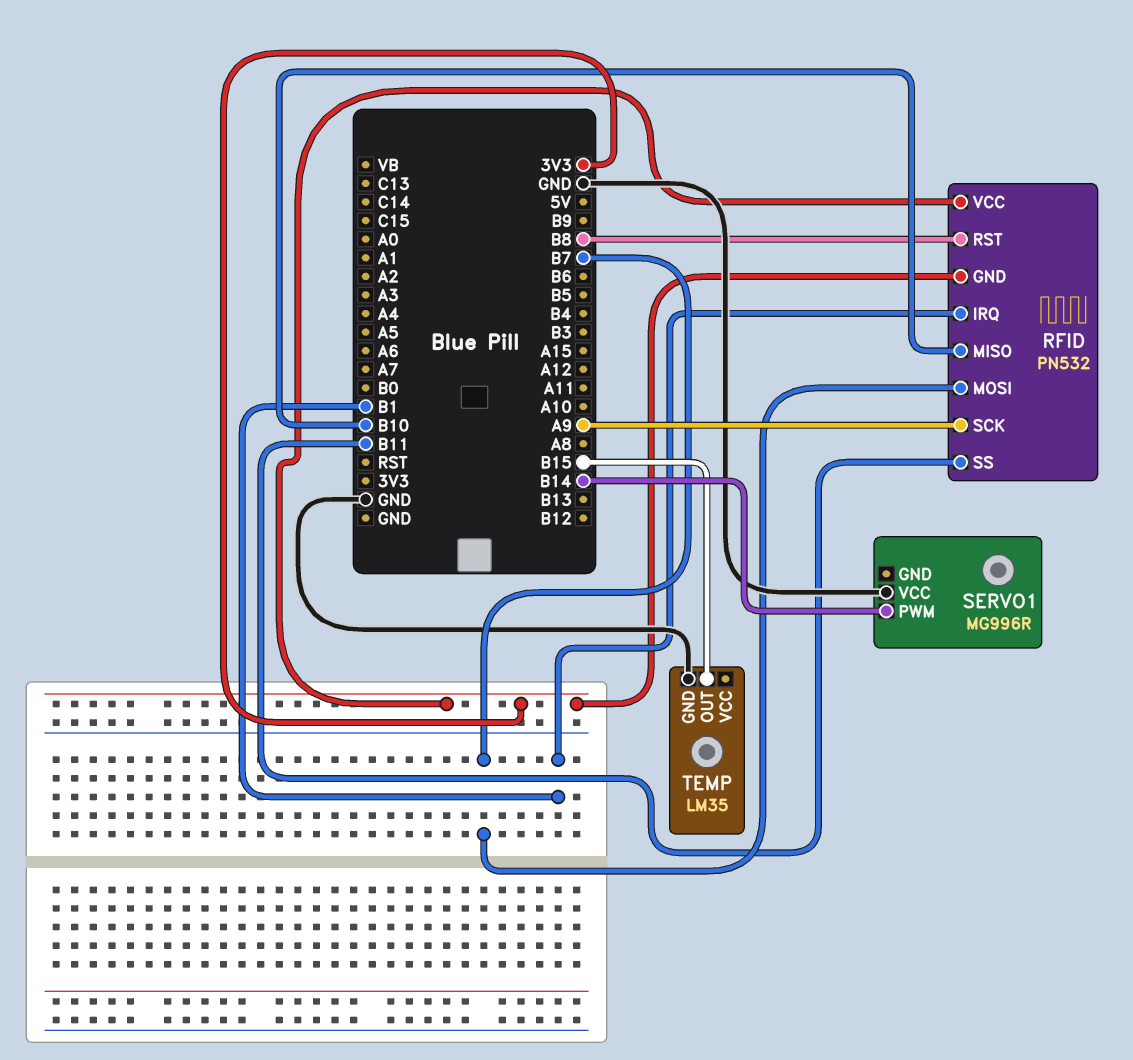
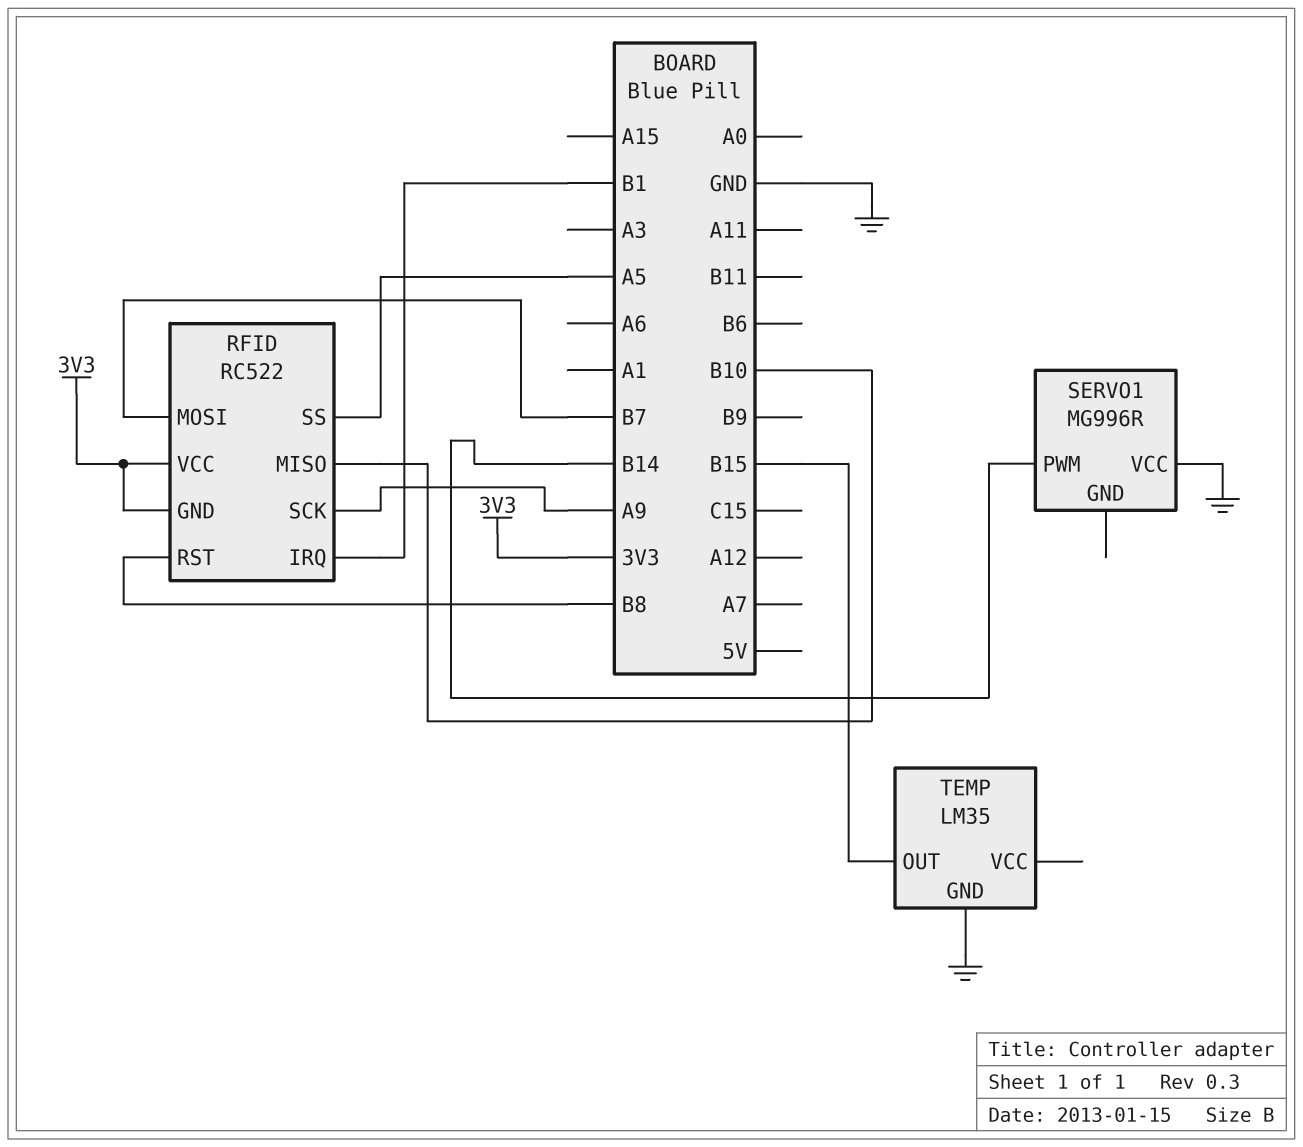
RFID: PN532 -> RC522
RFID pin SS: B11 -> A5

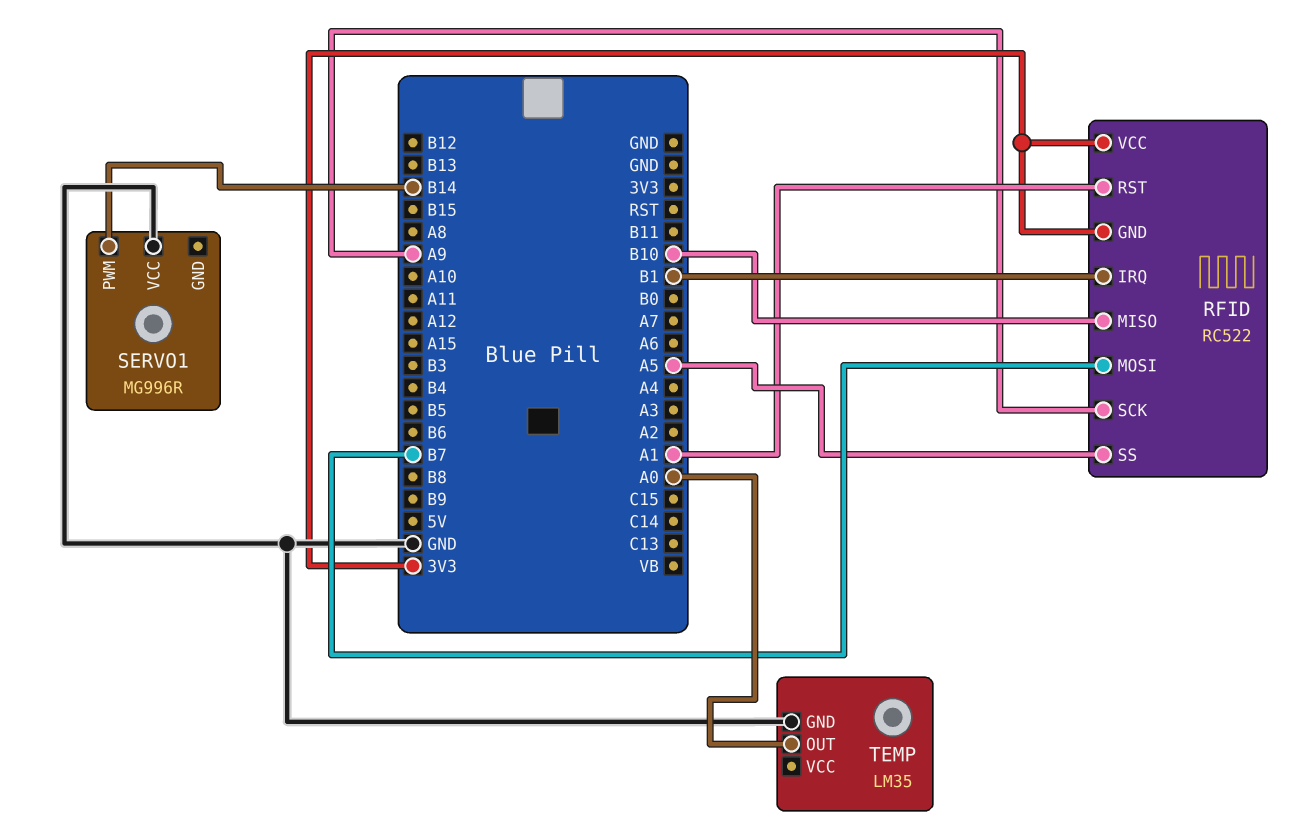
RFID pin RST: B8 -> A1
TEMP pin OUT: B15 -> A0

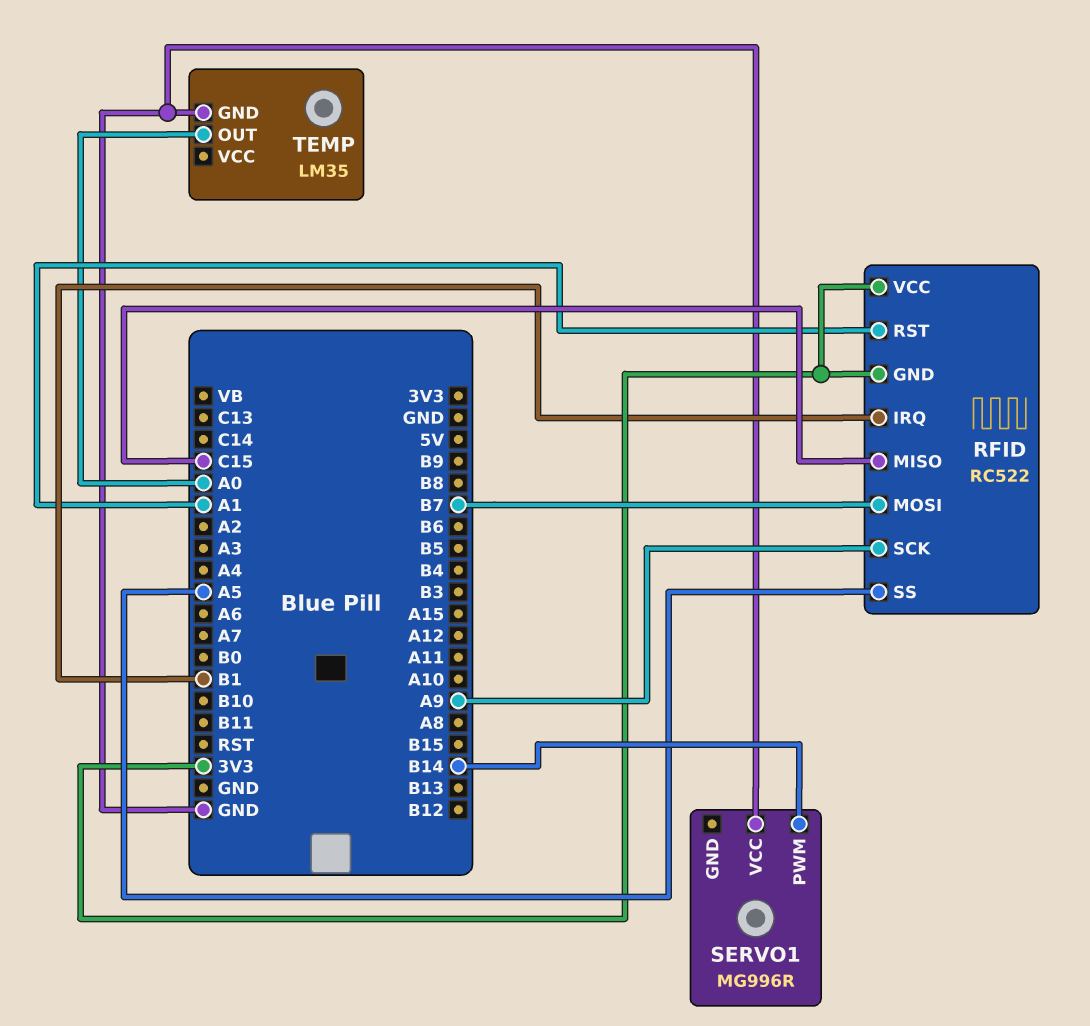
RFID pin MISO: B10 -> C15

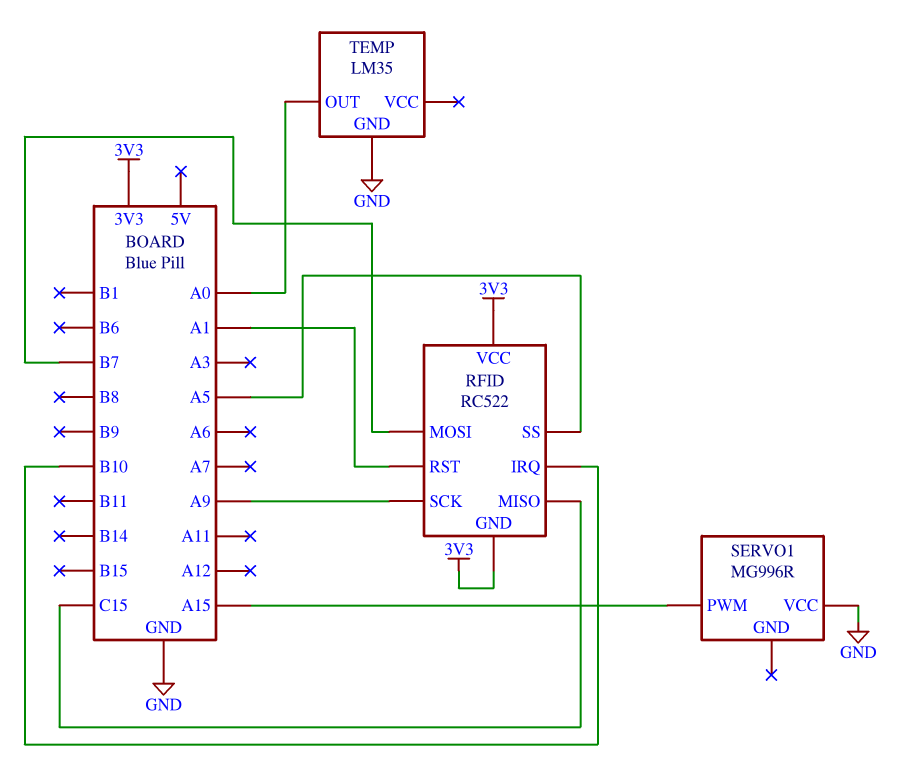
RFID pin IRQ: B1 -> B10
SERVO1 pin PWM: B14 -> A15

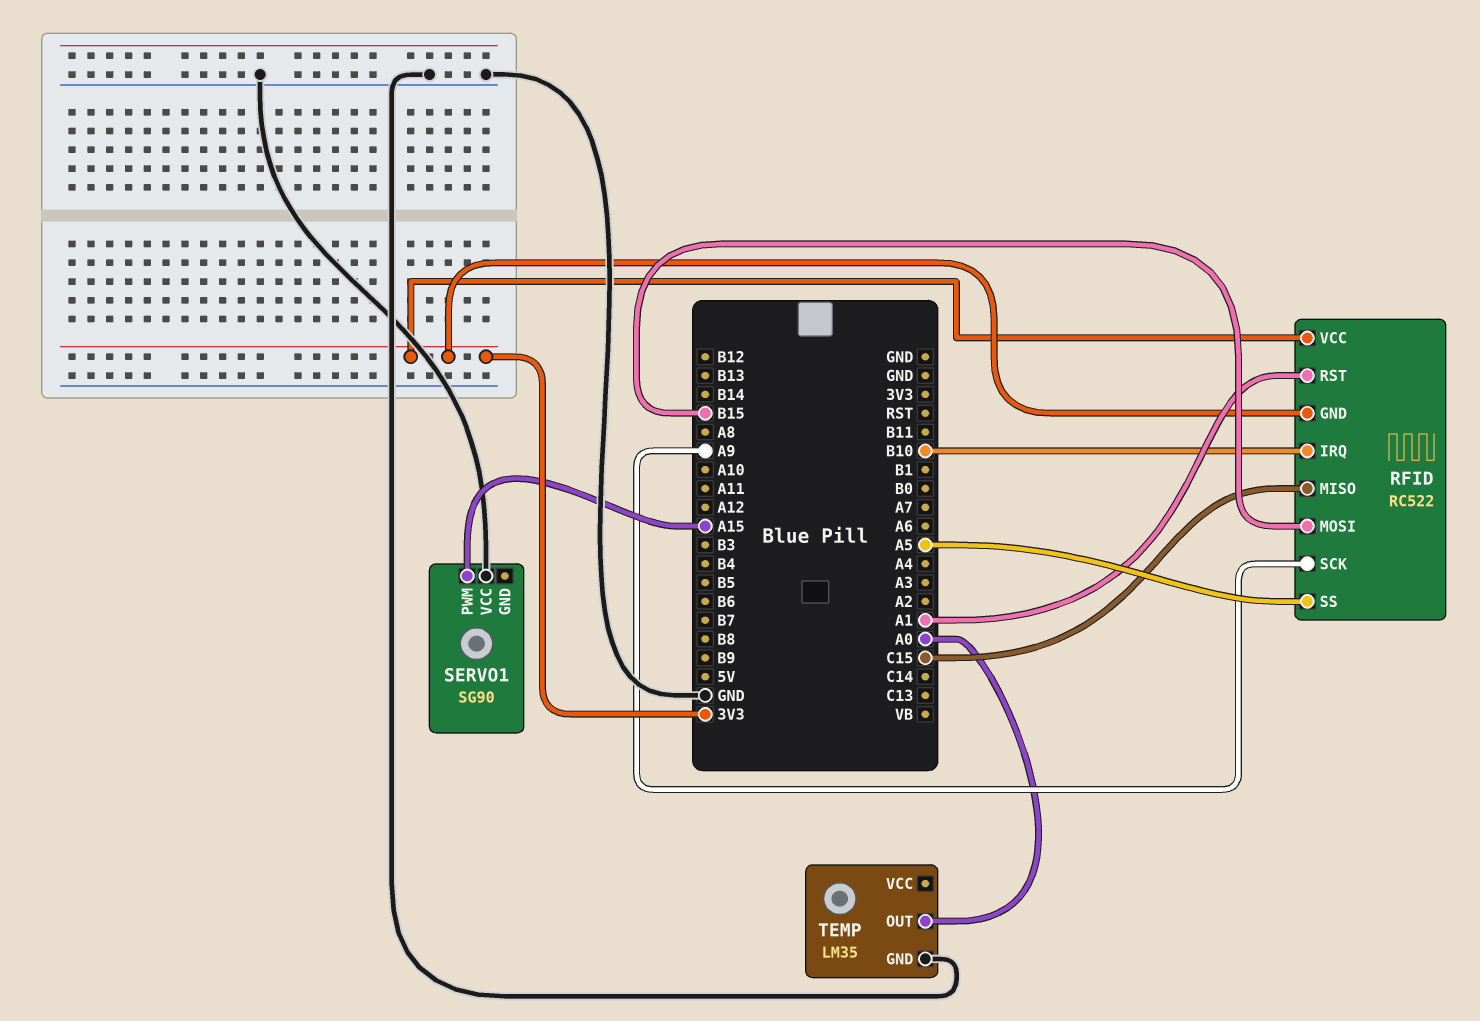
RFID pin MOSI: B7 -> B15
SERVO1: MG996R -> SG90

